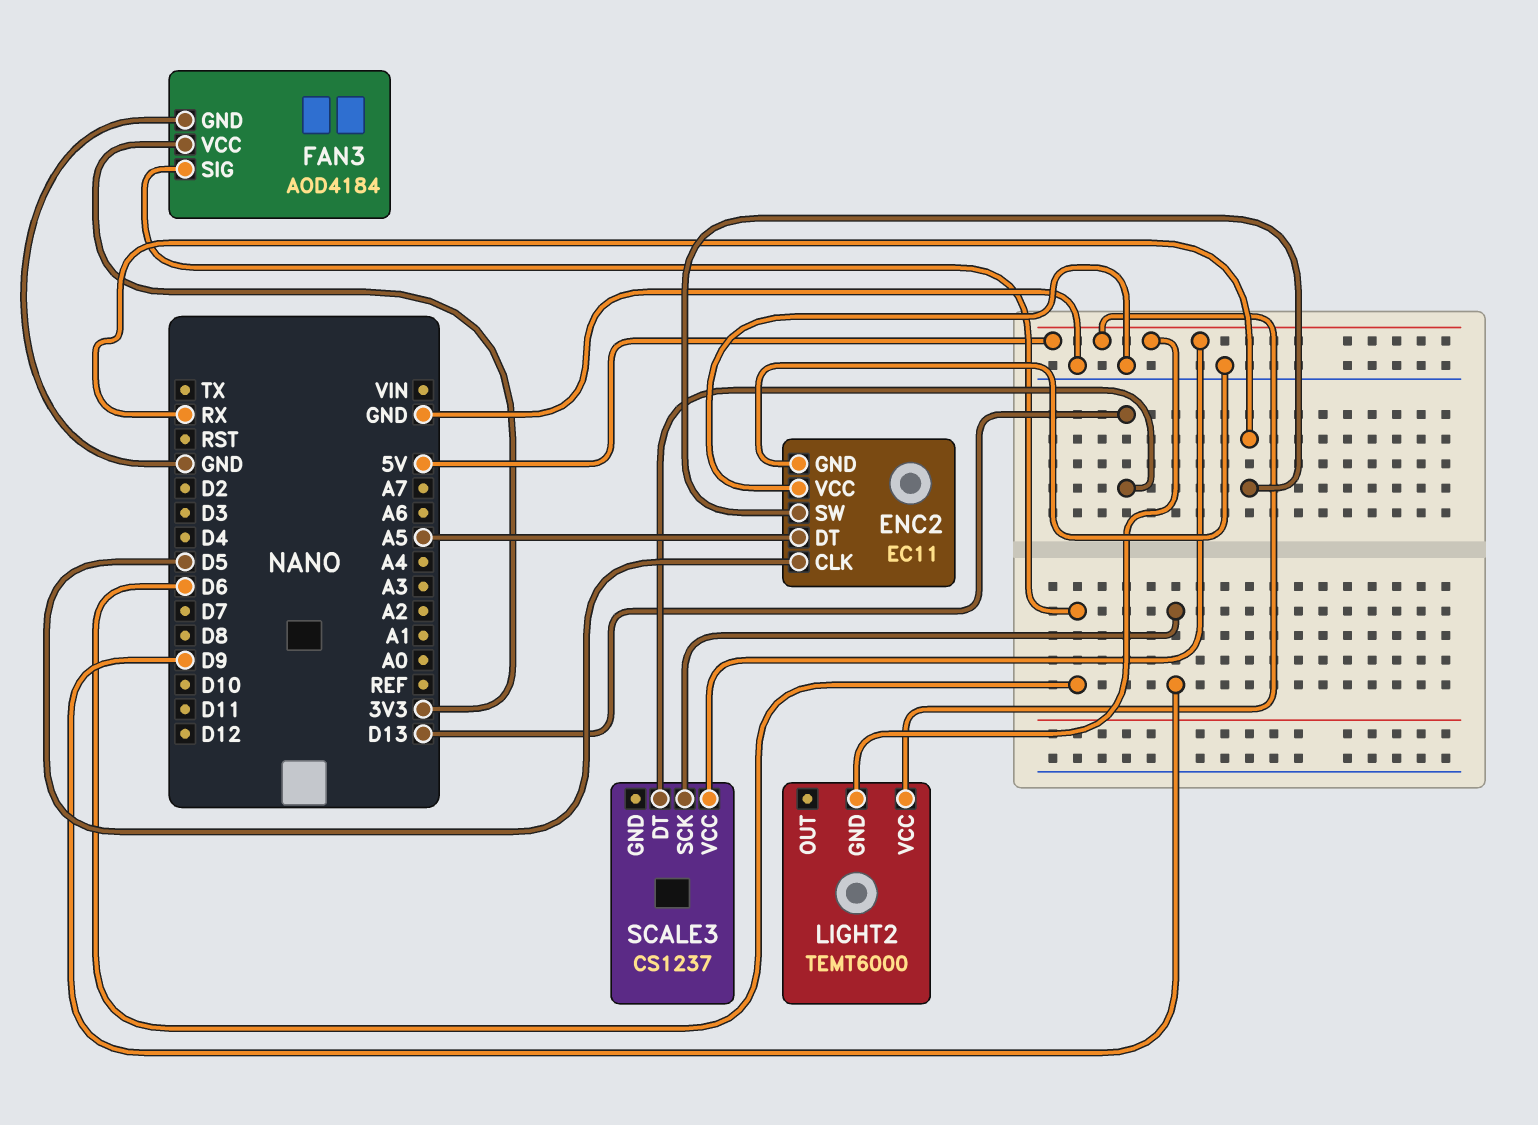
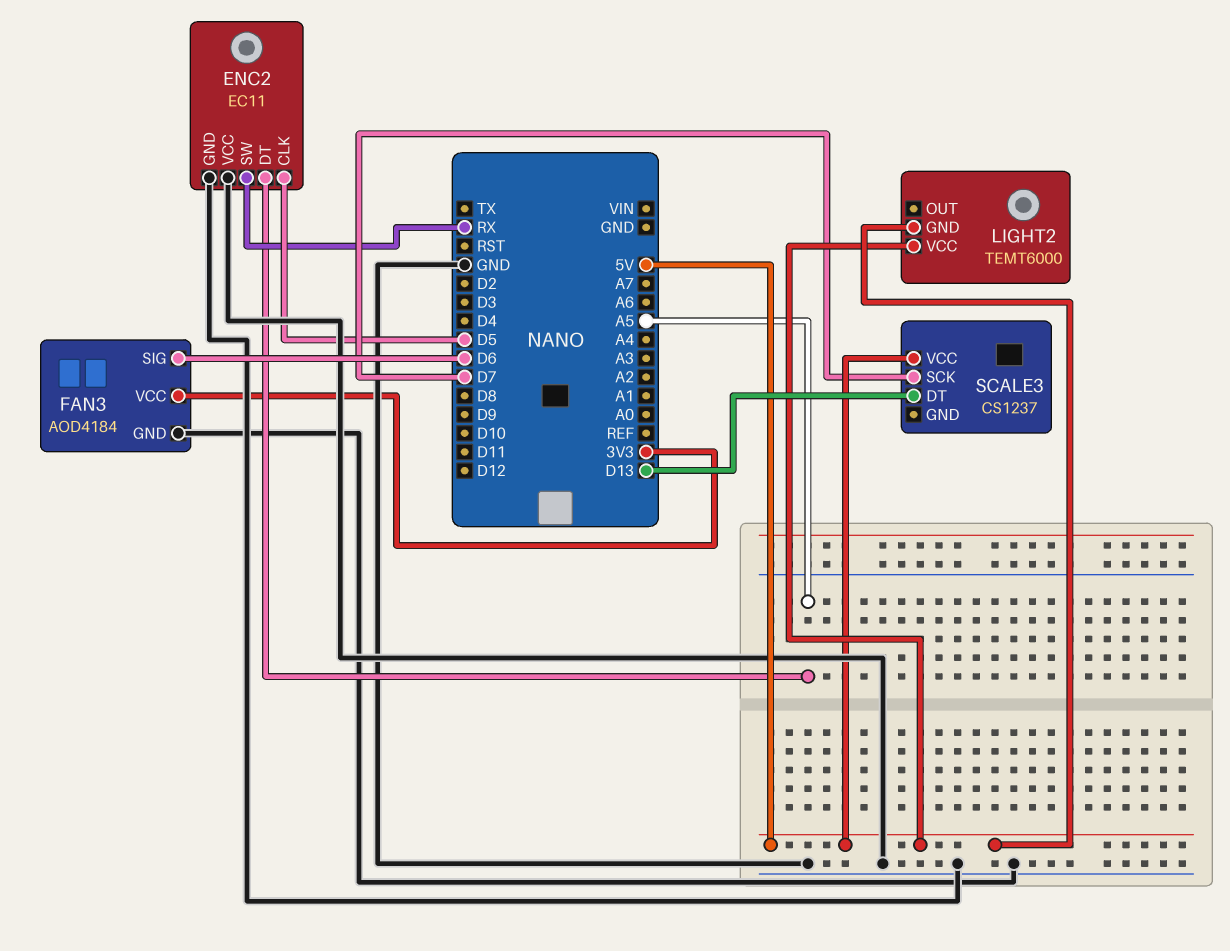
SCALE3 pin SCK: D9 -> D7

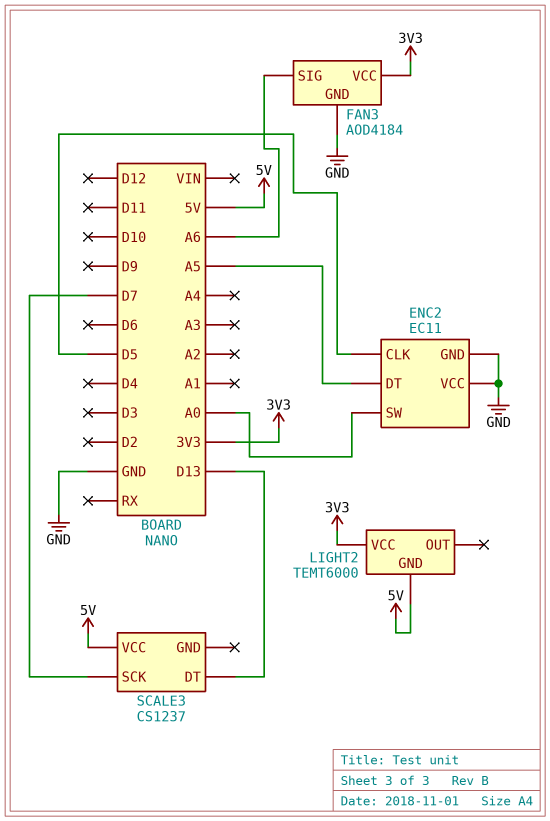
ENC2 pin SW: RX -> A0
FAN3 pin SIG: D6 -> A6
LIGHT2 pin VCC: 5V -> 3V3

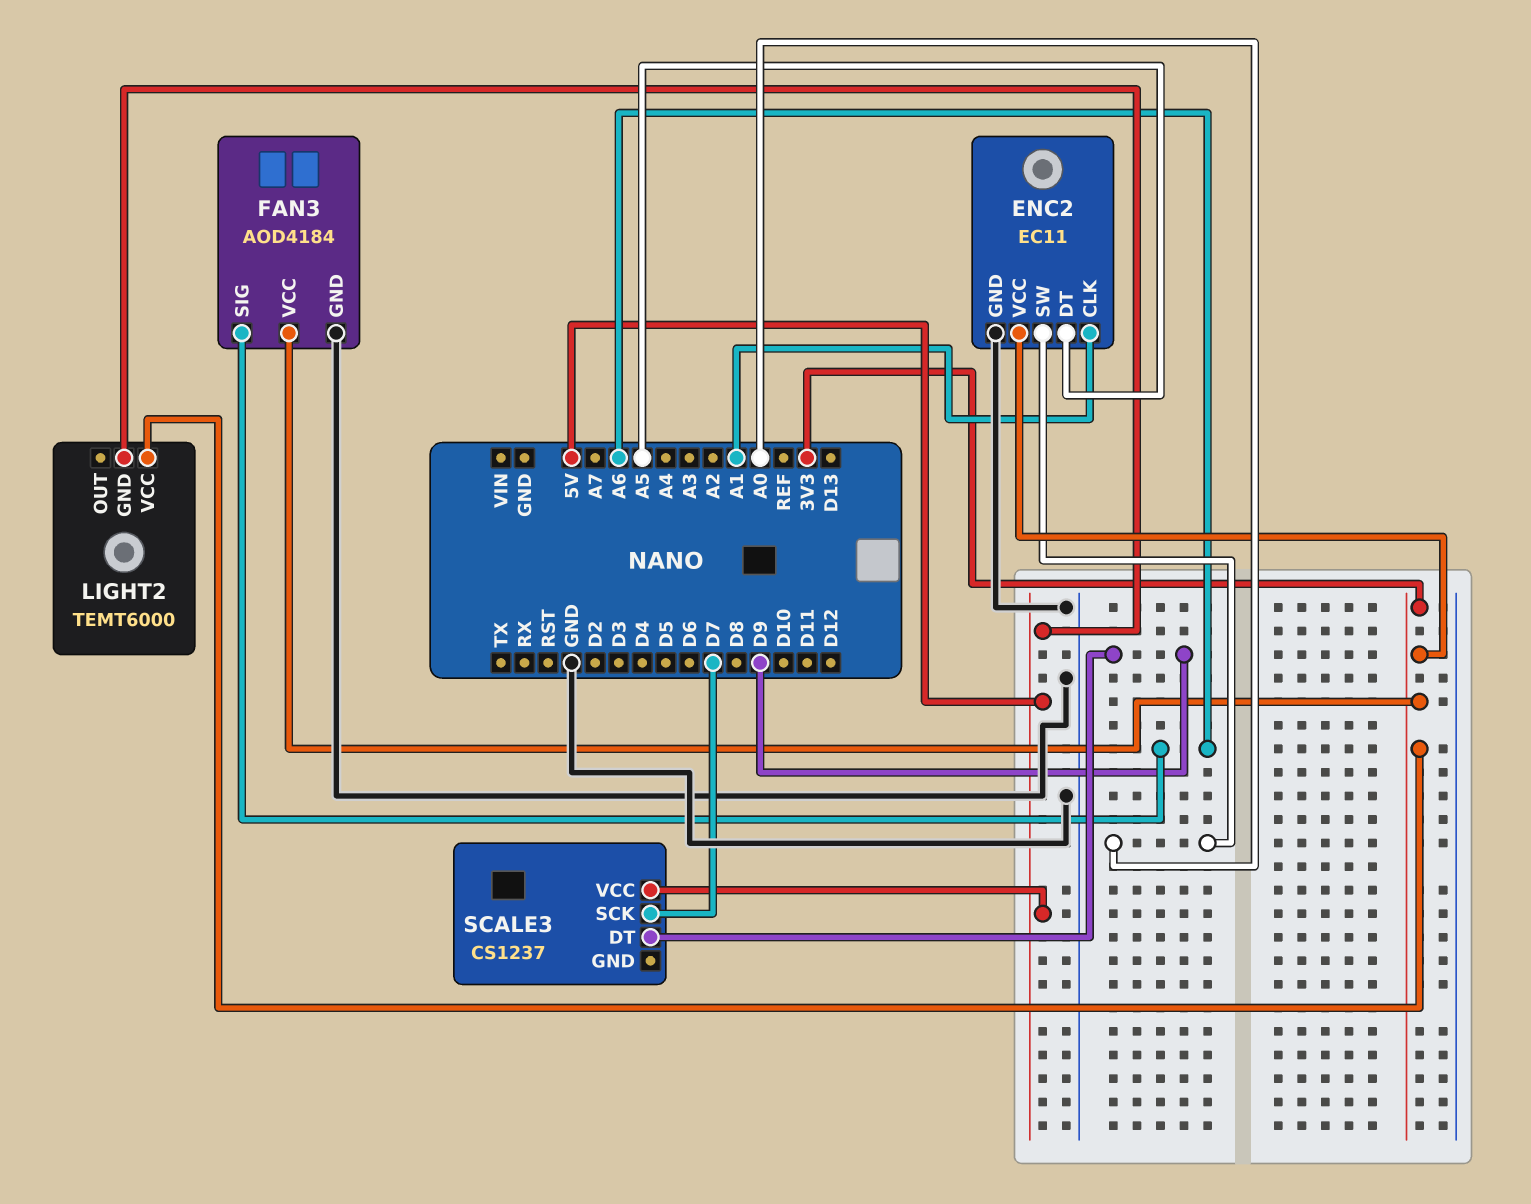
ENC2 pin CLK: D5 -> A1
ENC2 pin VCC: GND -> 3V3
SCALE3 pin DT: D13 -> D9

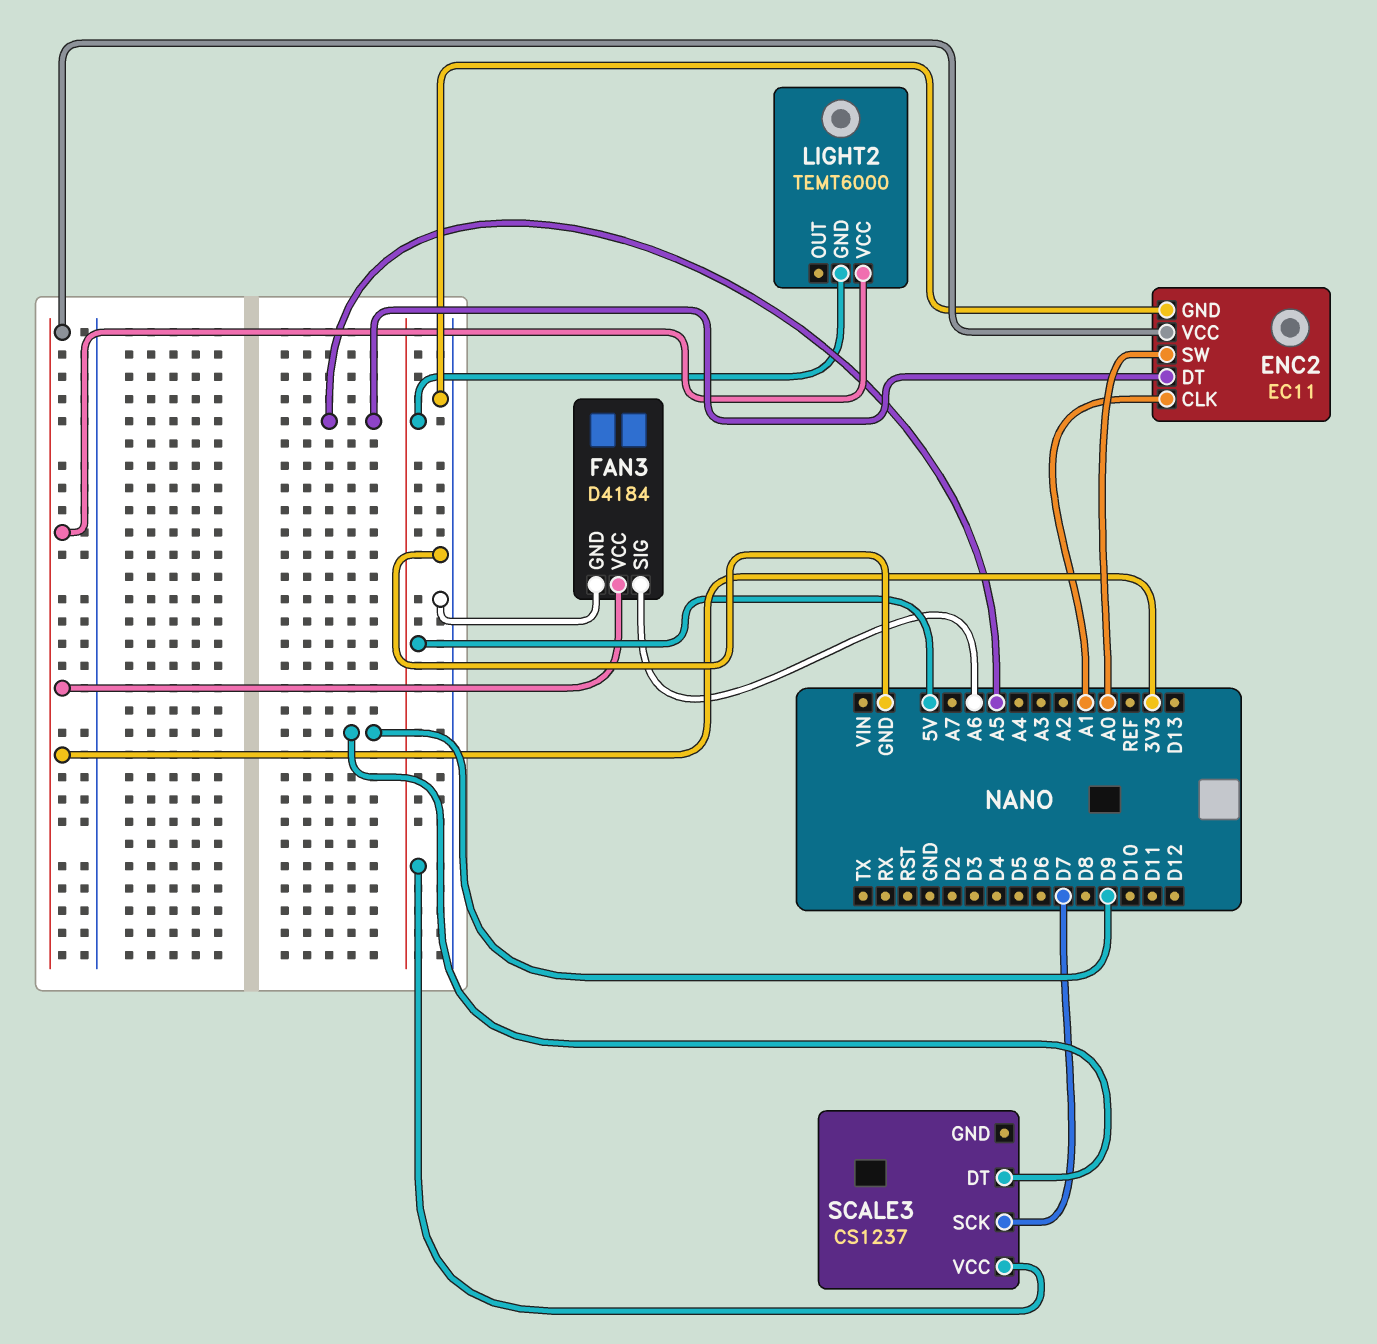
FAN3: AOD4184 -> D4184

